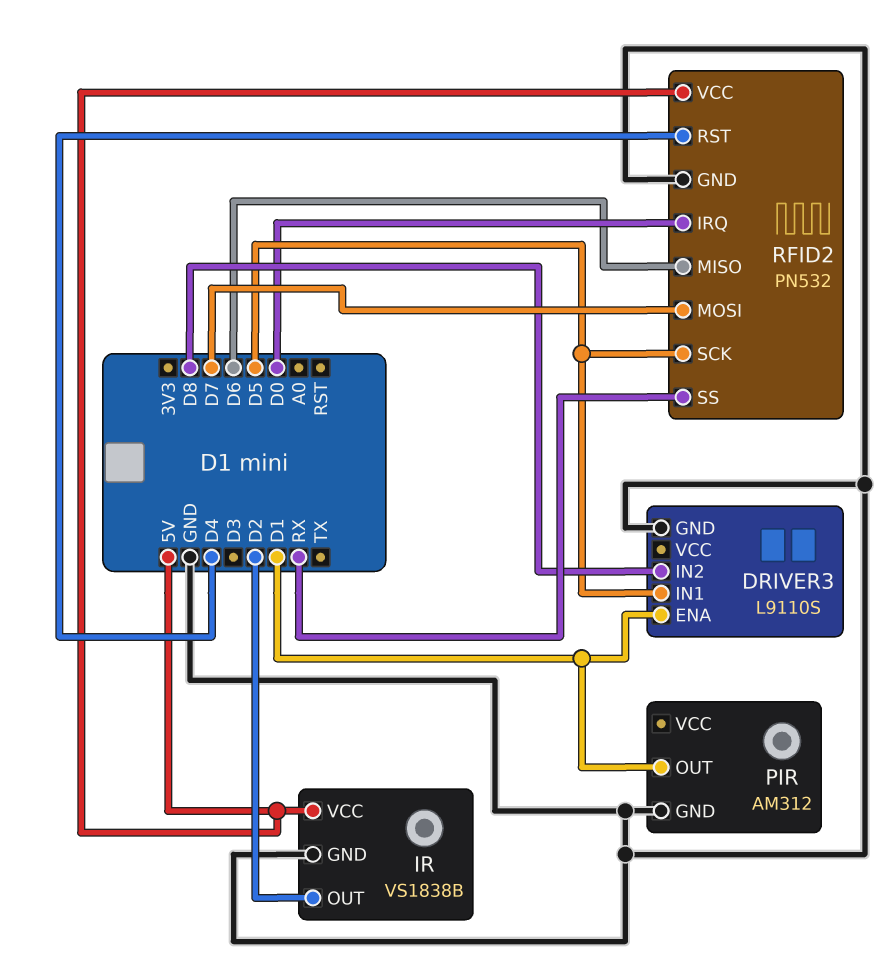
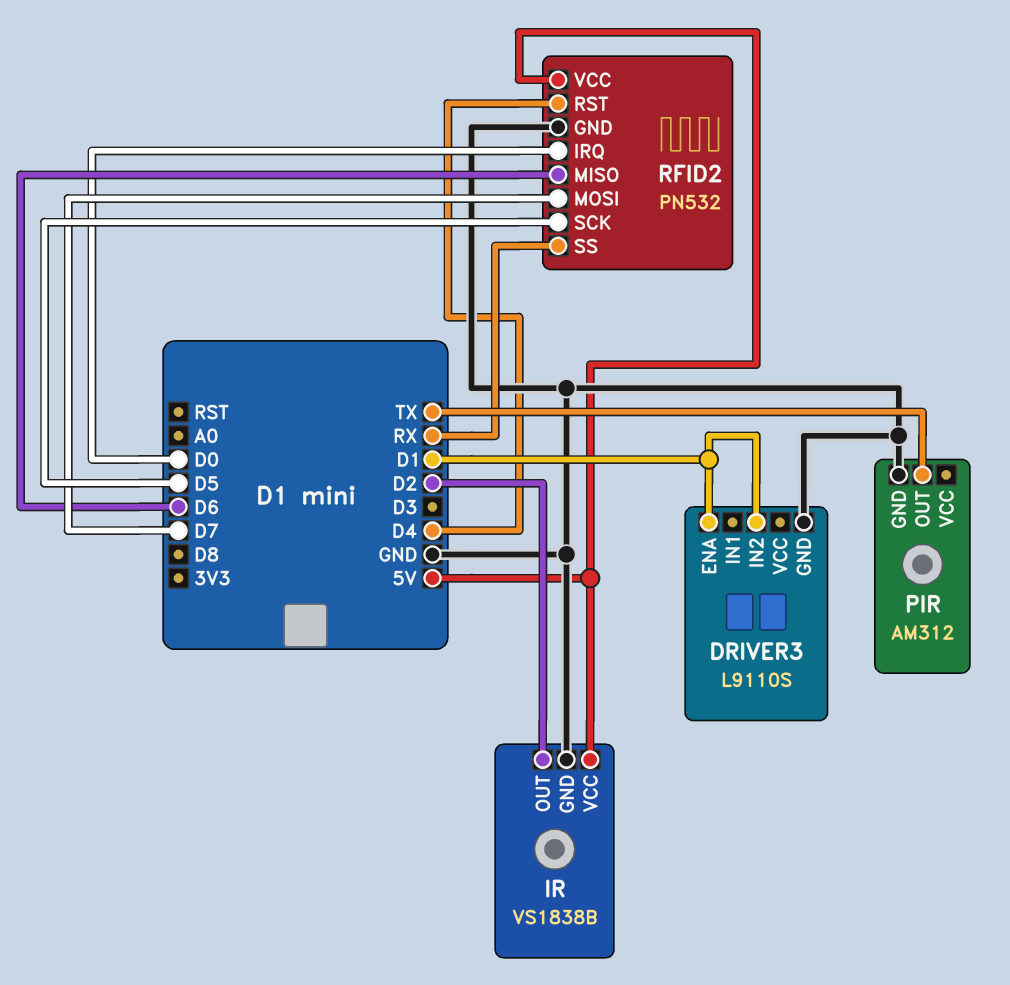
DRIVER3 pin IN1: D5 -> none
DRIVER3 pin IN2: D8 -> D1
PIR pin OUT: D1 -> TX

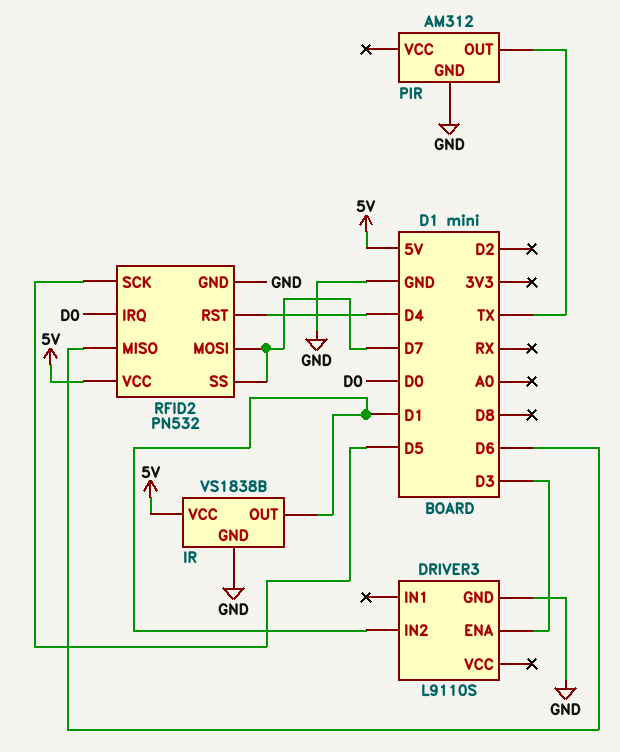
DRIVER3 pin ENA: D1 -> D3
IR pin OUT: D2 -> D1
RFID2 pin SS: RX -> D7

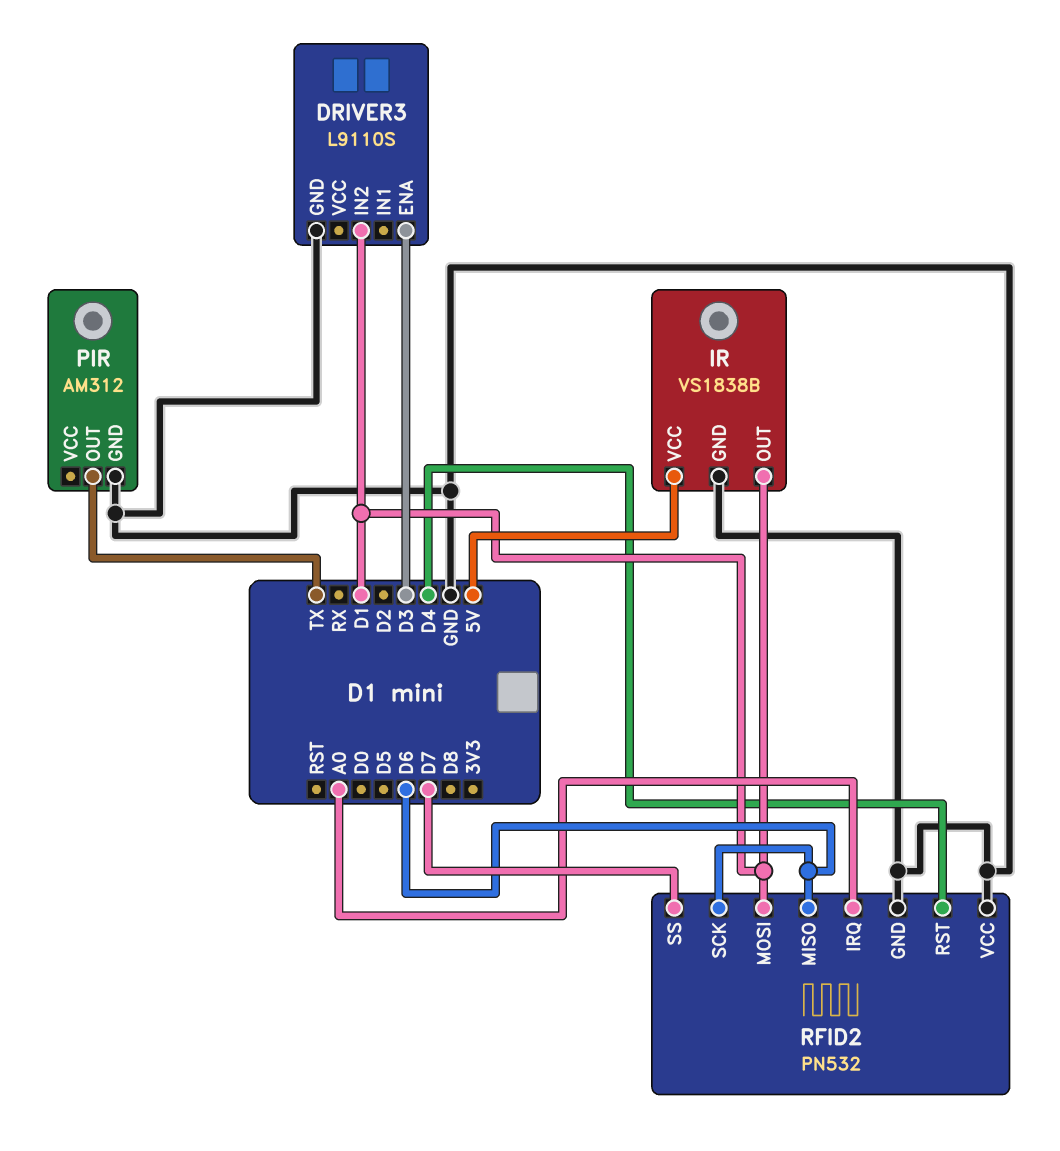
RFID2 pin IRQ: D0 -> A0
RFID2 pin MOSI: D7 -> D1
RFID2 pin SCK: D5 -> D6
RFID2 pin VCC: 5V -> GND

